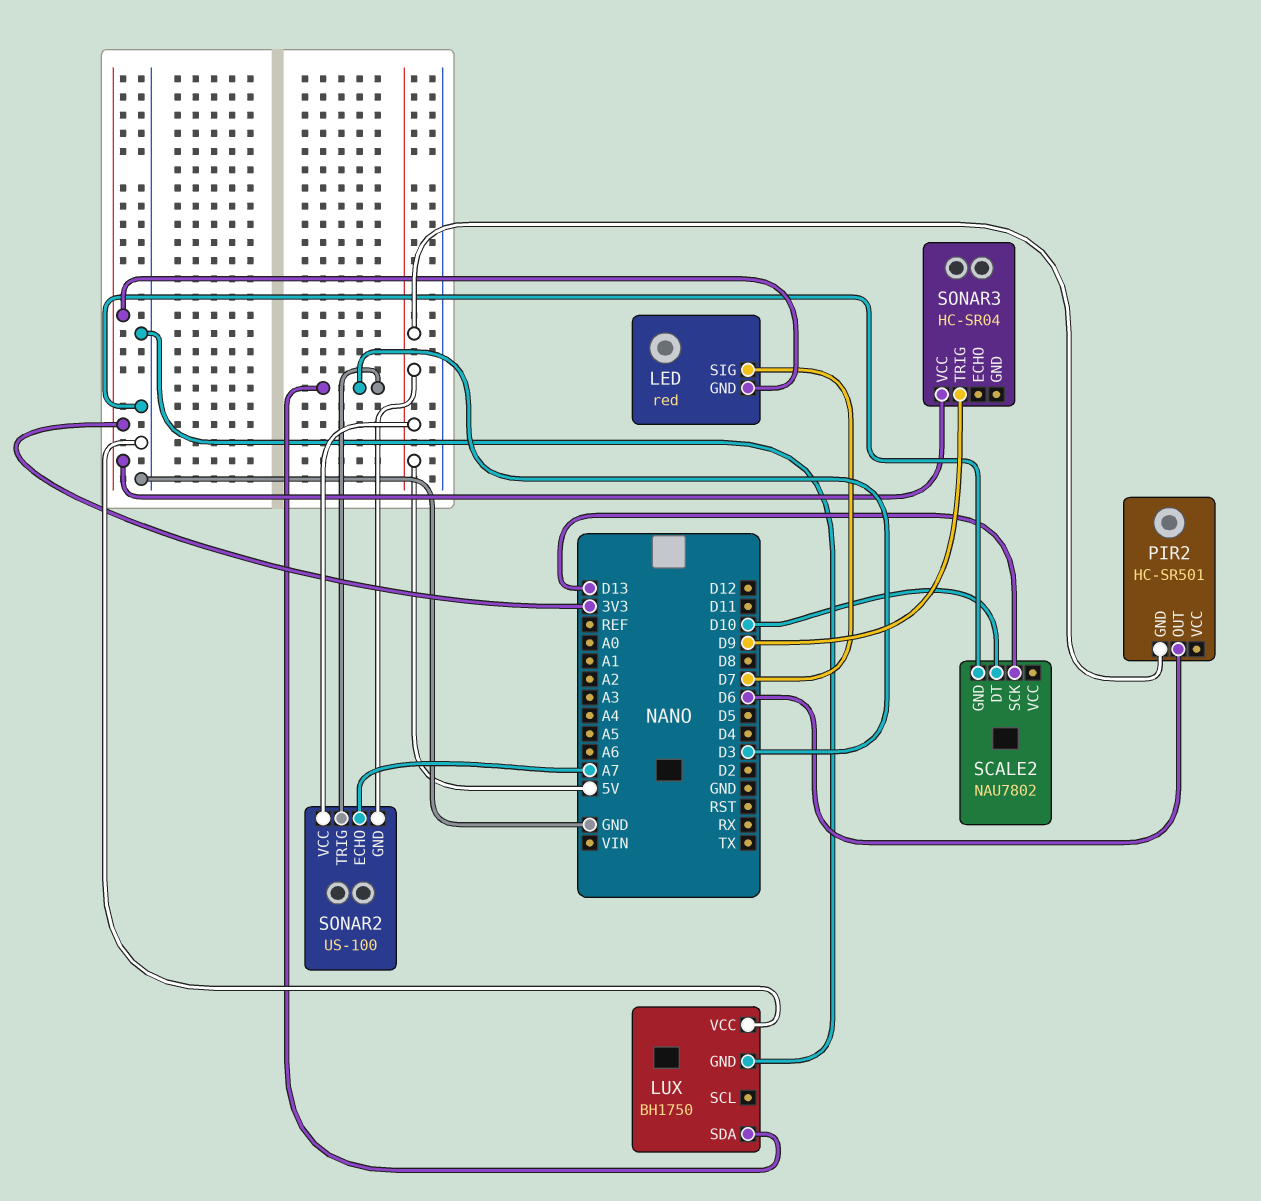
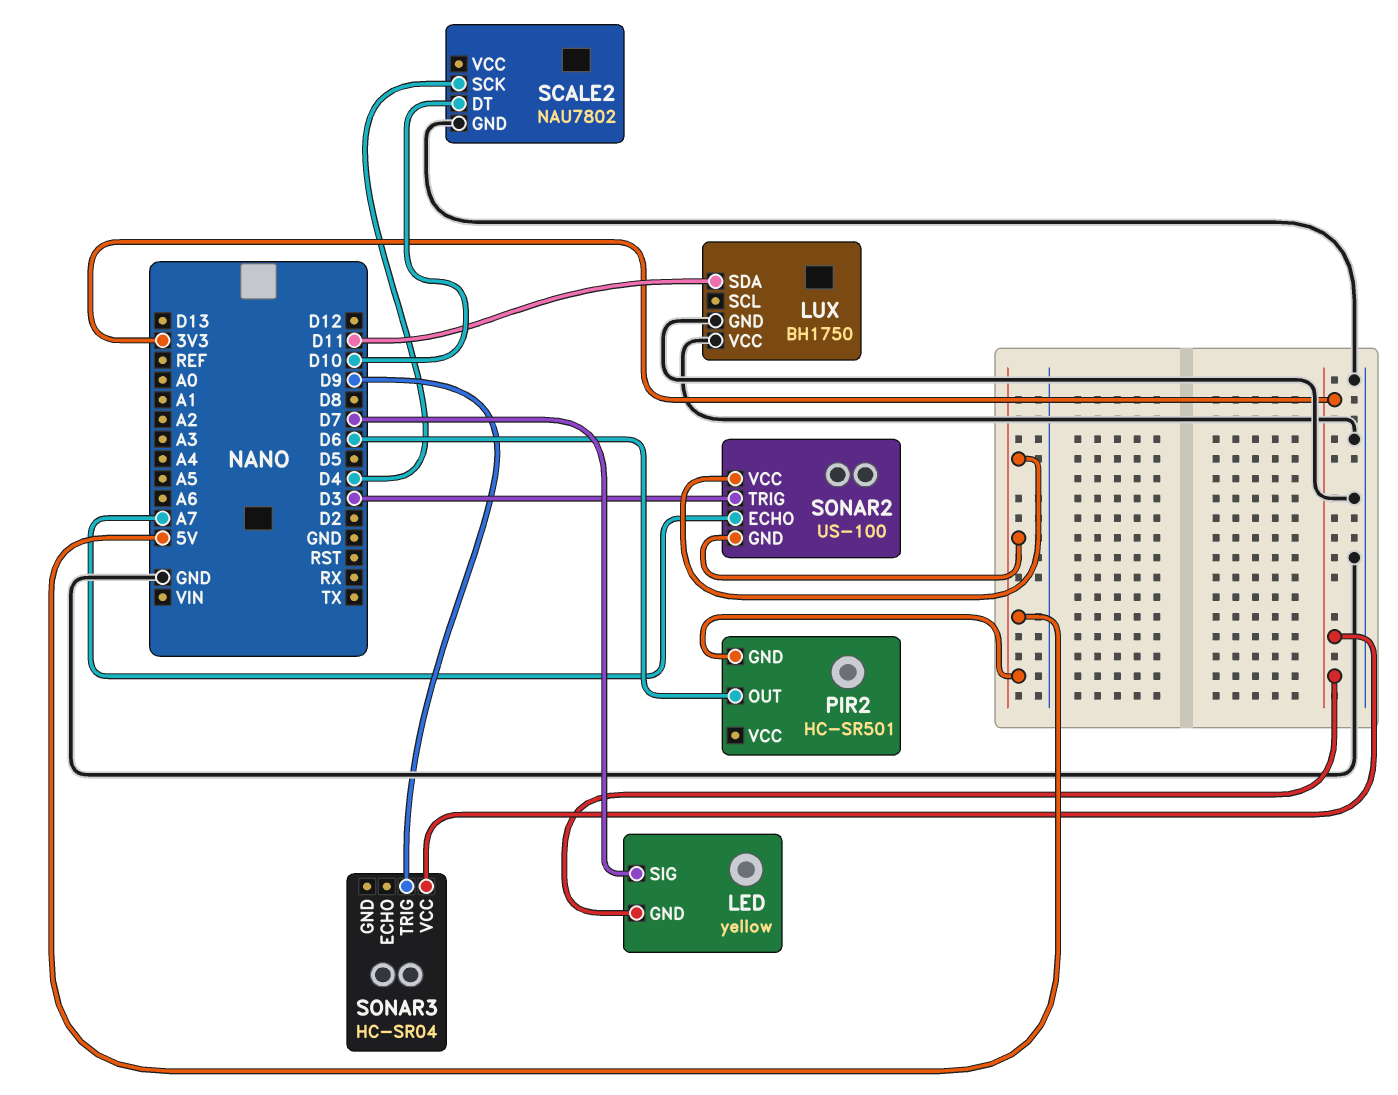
LED: red -> yellow
LUX pin SDA: D3 -> D11
SCALE2 pin SCK: D13 -> D4

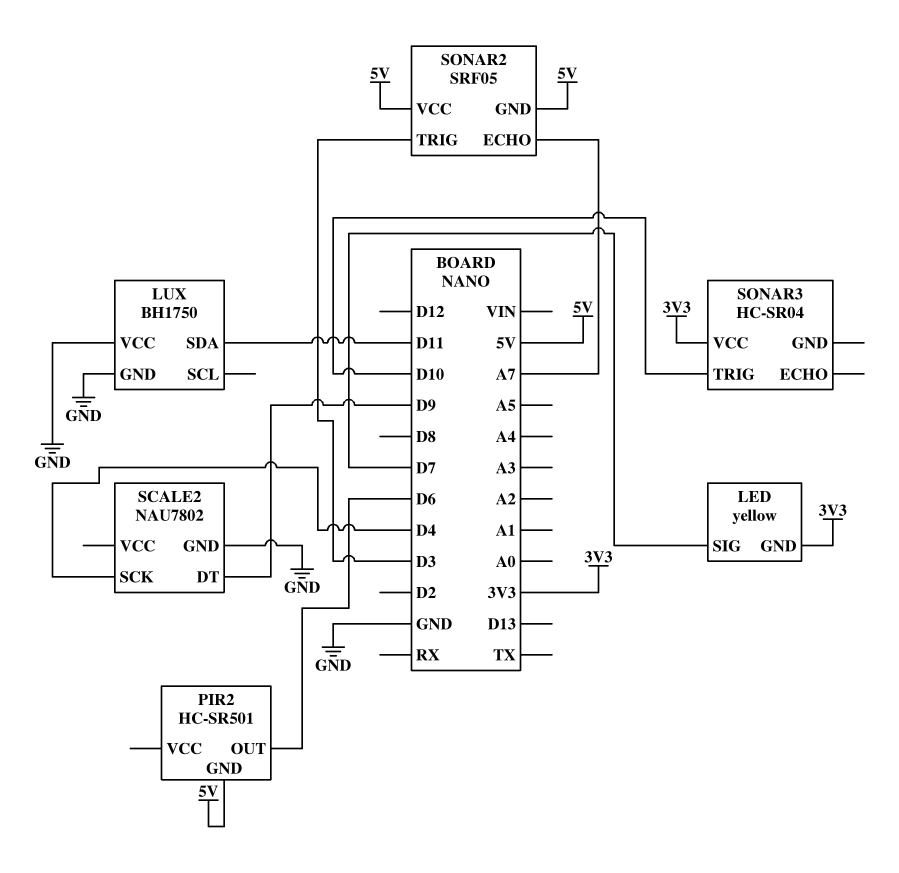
SCALE2 pin DT: D10 -> D9
SONAR2: US-100 -> SRF05
SONAR3 pin TRIG: D9 -> D10

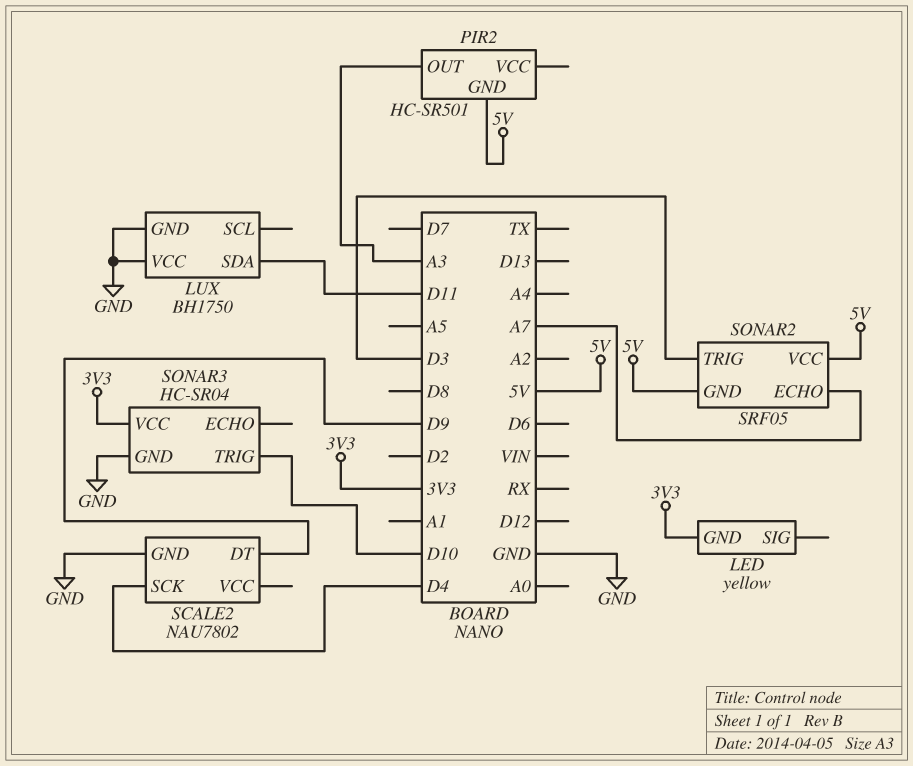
LED pin SIG: D7 -> none
PIR2 pin OUT: D6 -> A3
SONAR3 pin GND: none -> GND

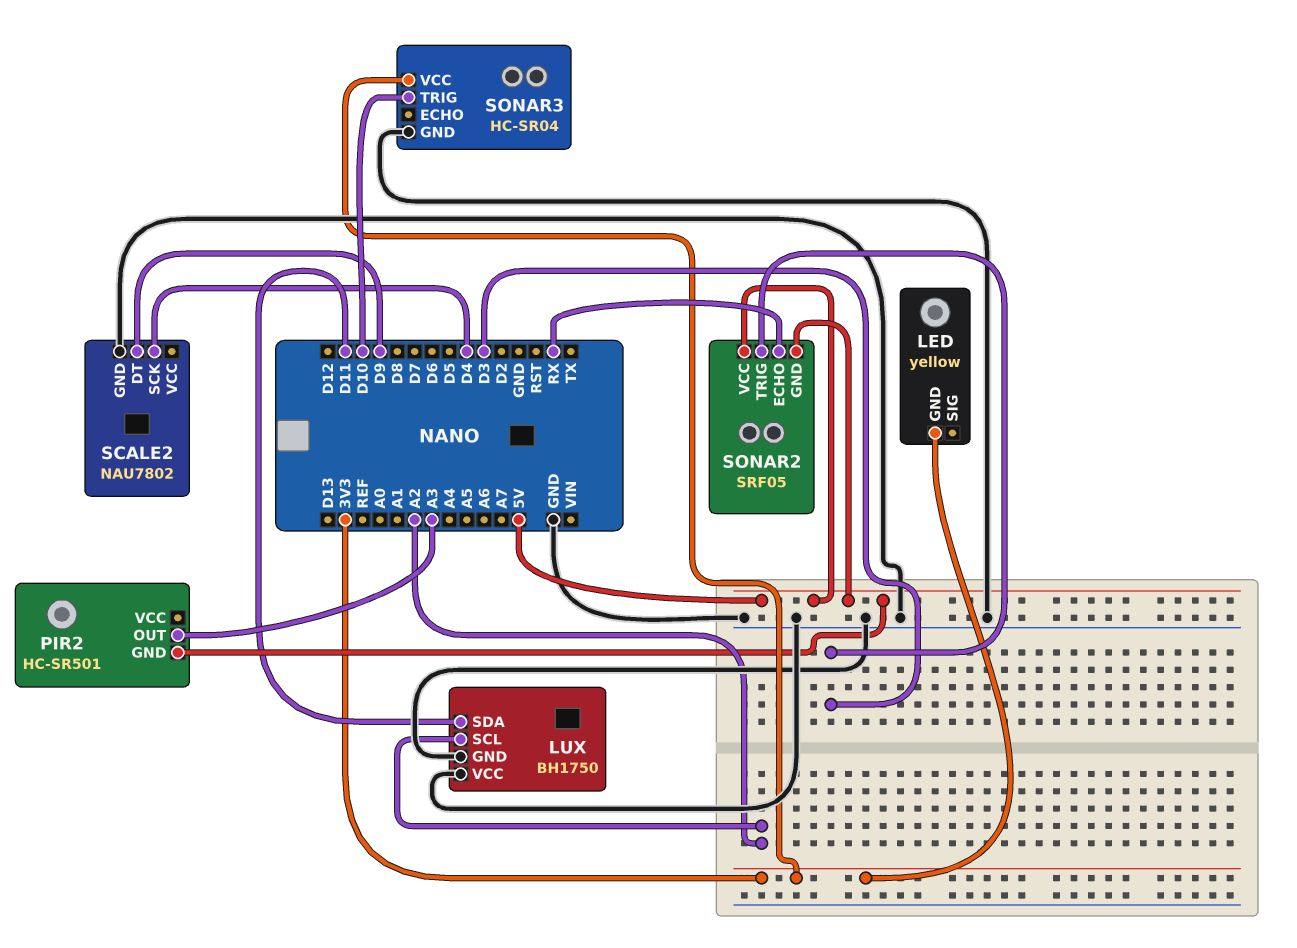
LUX pin SCL: none -> A2
SONAR2 pin ECHO: A7 -> RX

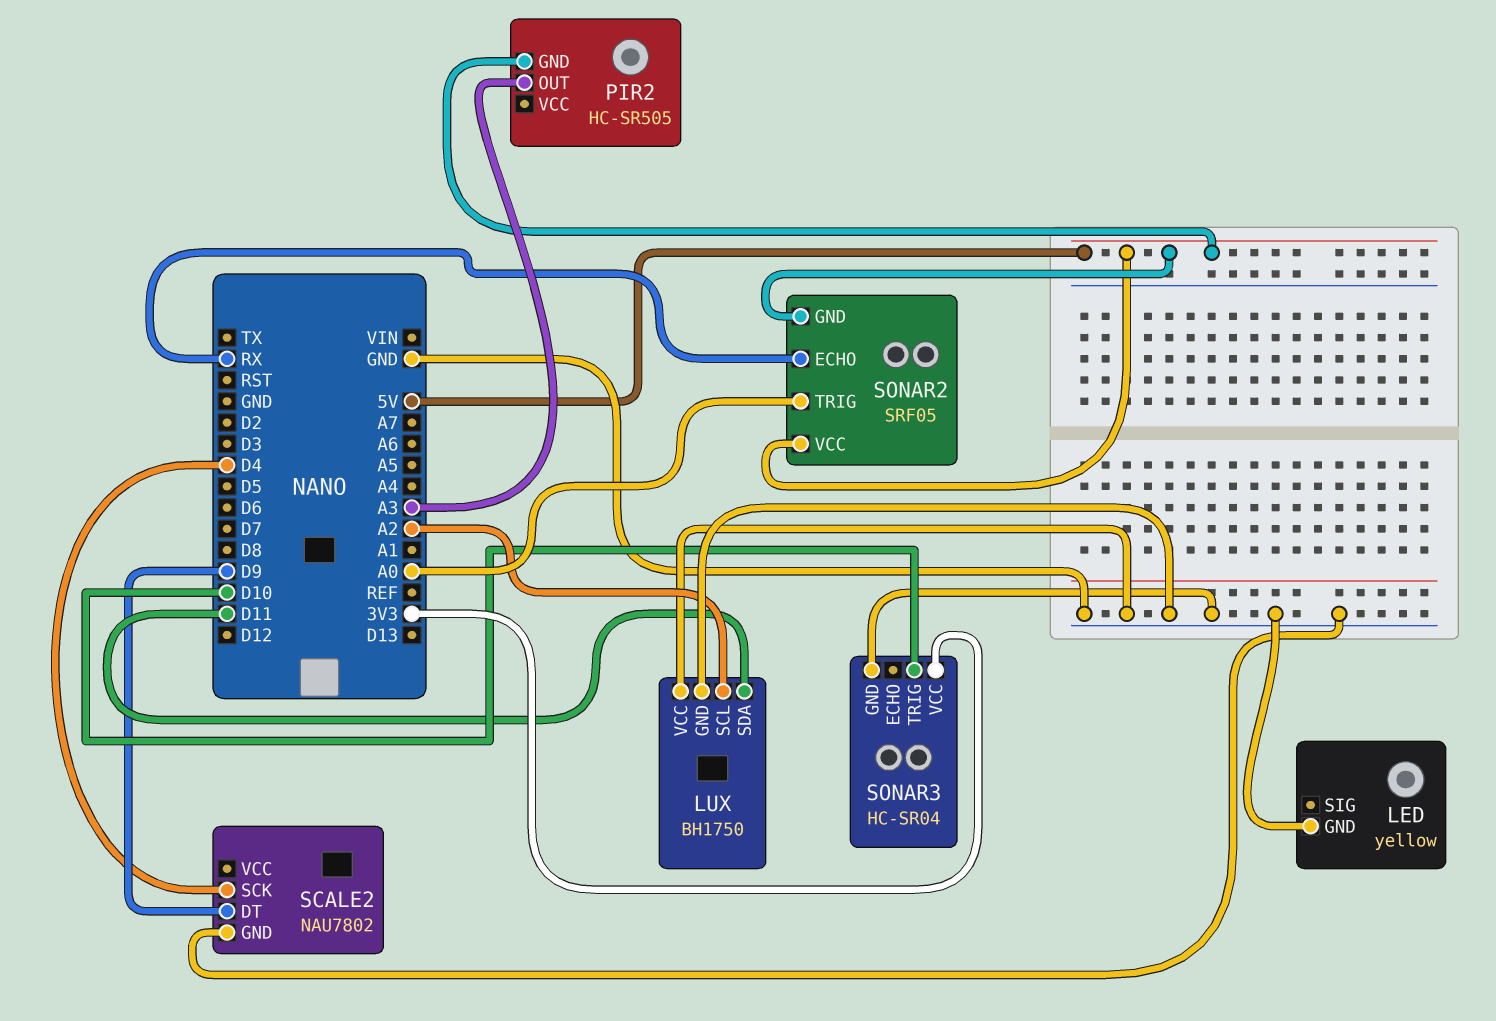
LED pin GND: 3V3 -> GND
PIR2: HC-SR501 -> HC-SR505
SONAR2 pin TRIG: D3 -> A0

